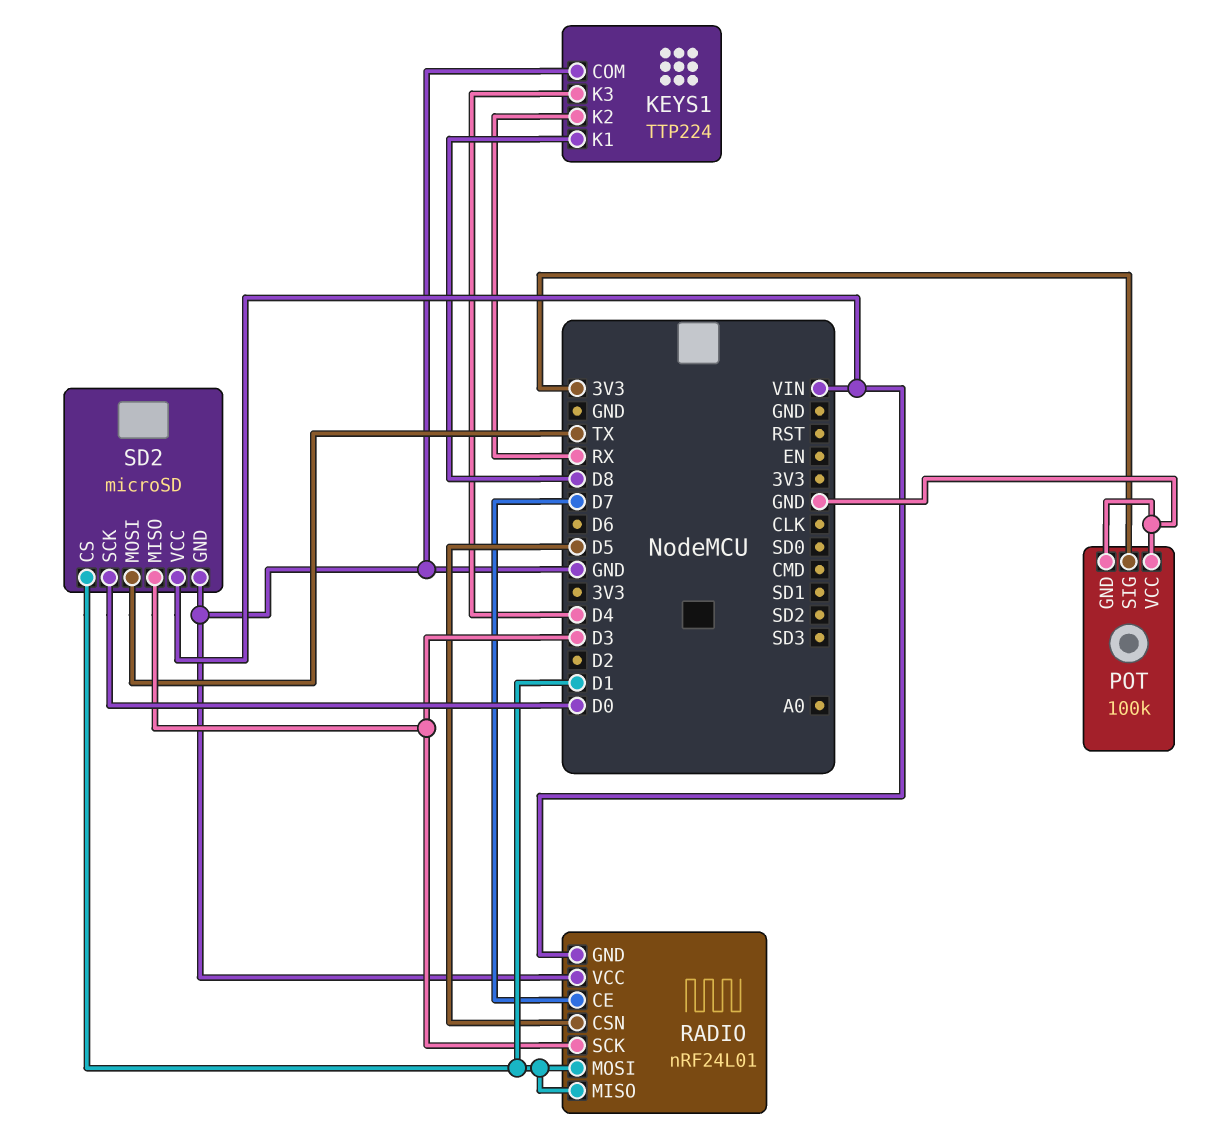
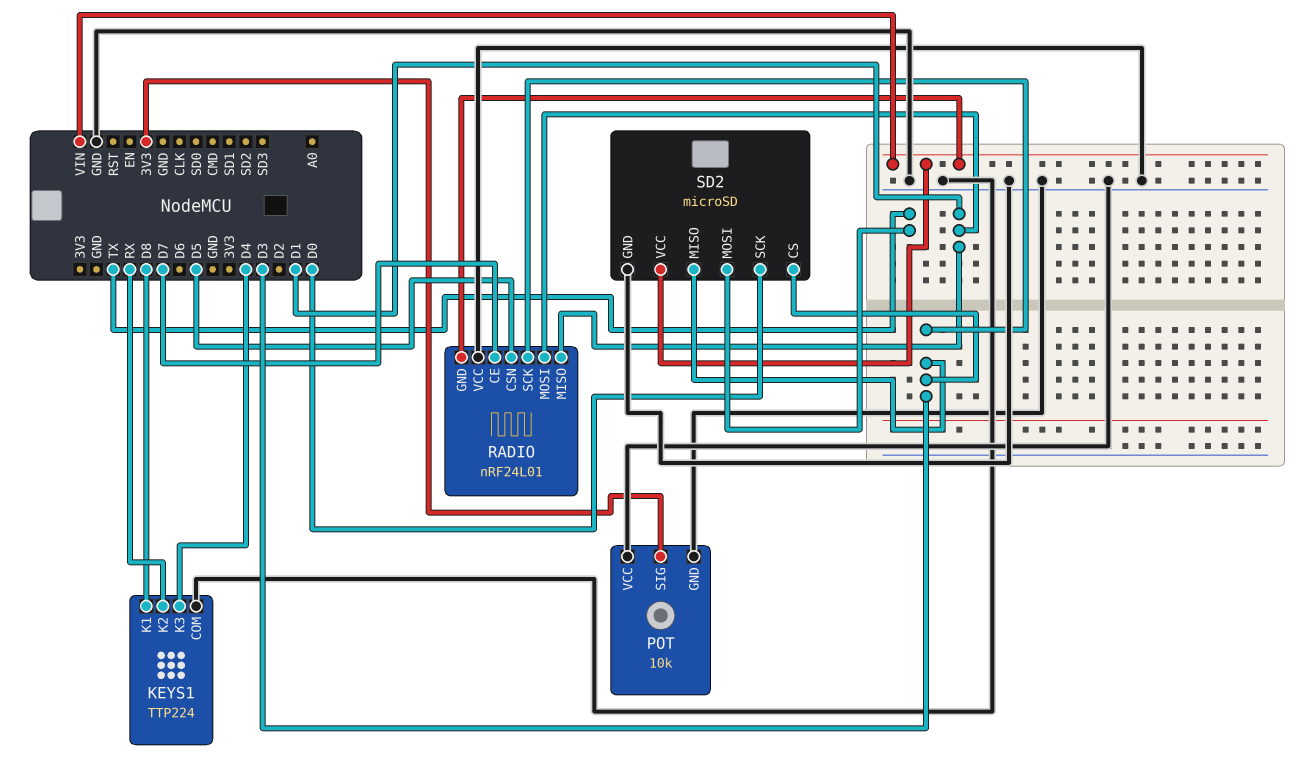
POT: 100k -> 10k
SD2 pin CS: D1 -> D3

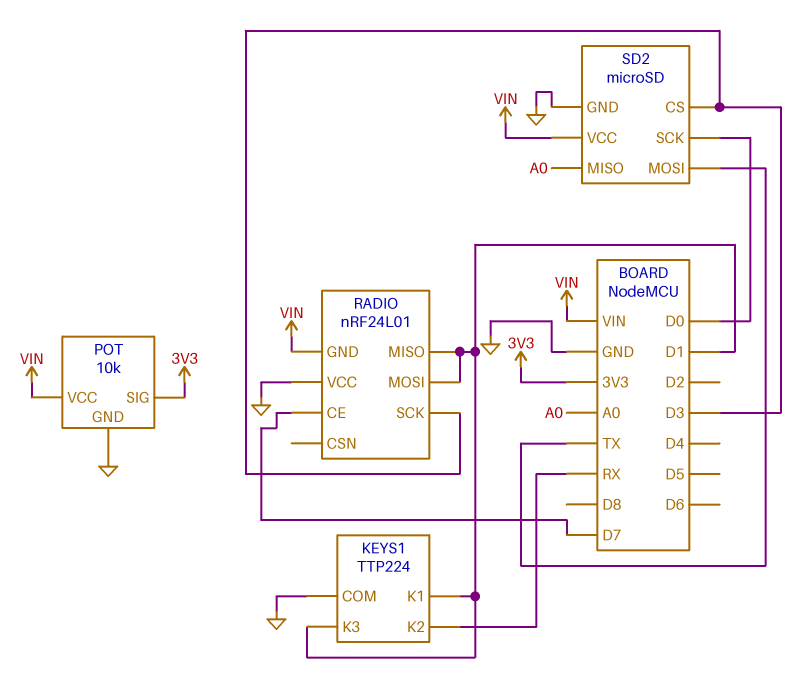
KEYS1 pin K1: D8 -> D1
KEYS1 pin K3: D4 -> D1
POT pin VCC: GND -> VIN
RADIO pin CSN: D5 -> none
SD2 pin MISO: D3 -> A0

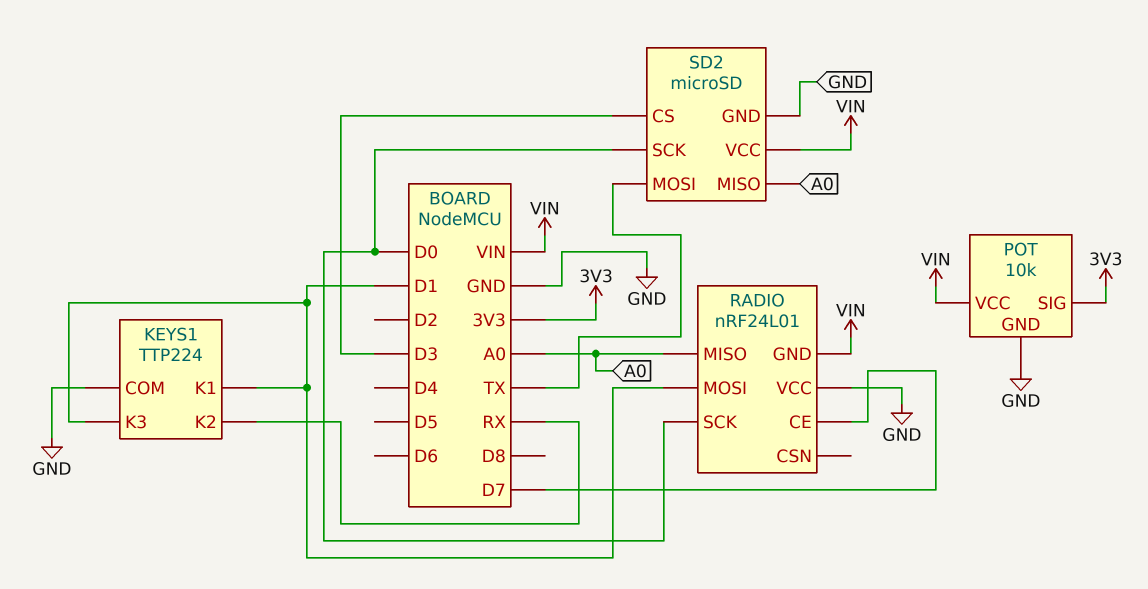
RADIO pin MISO: D1 -> A0
RADIO pin SCK: D3 -> D0

